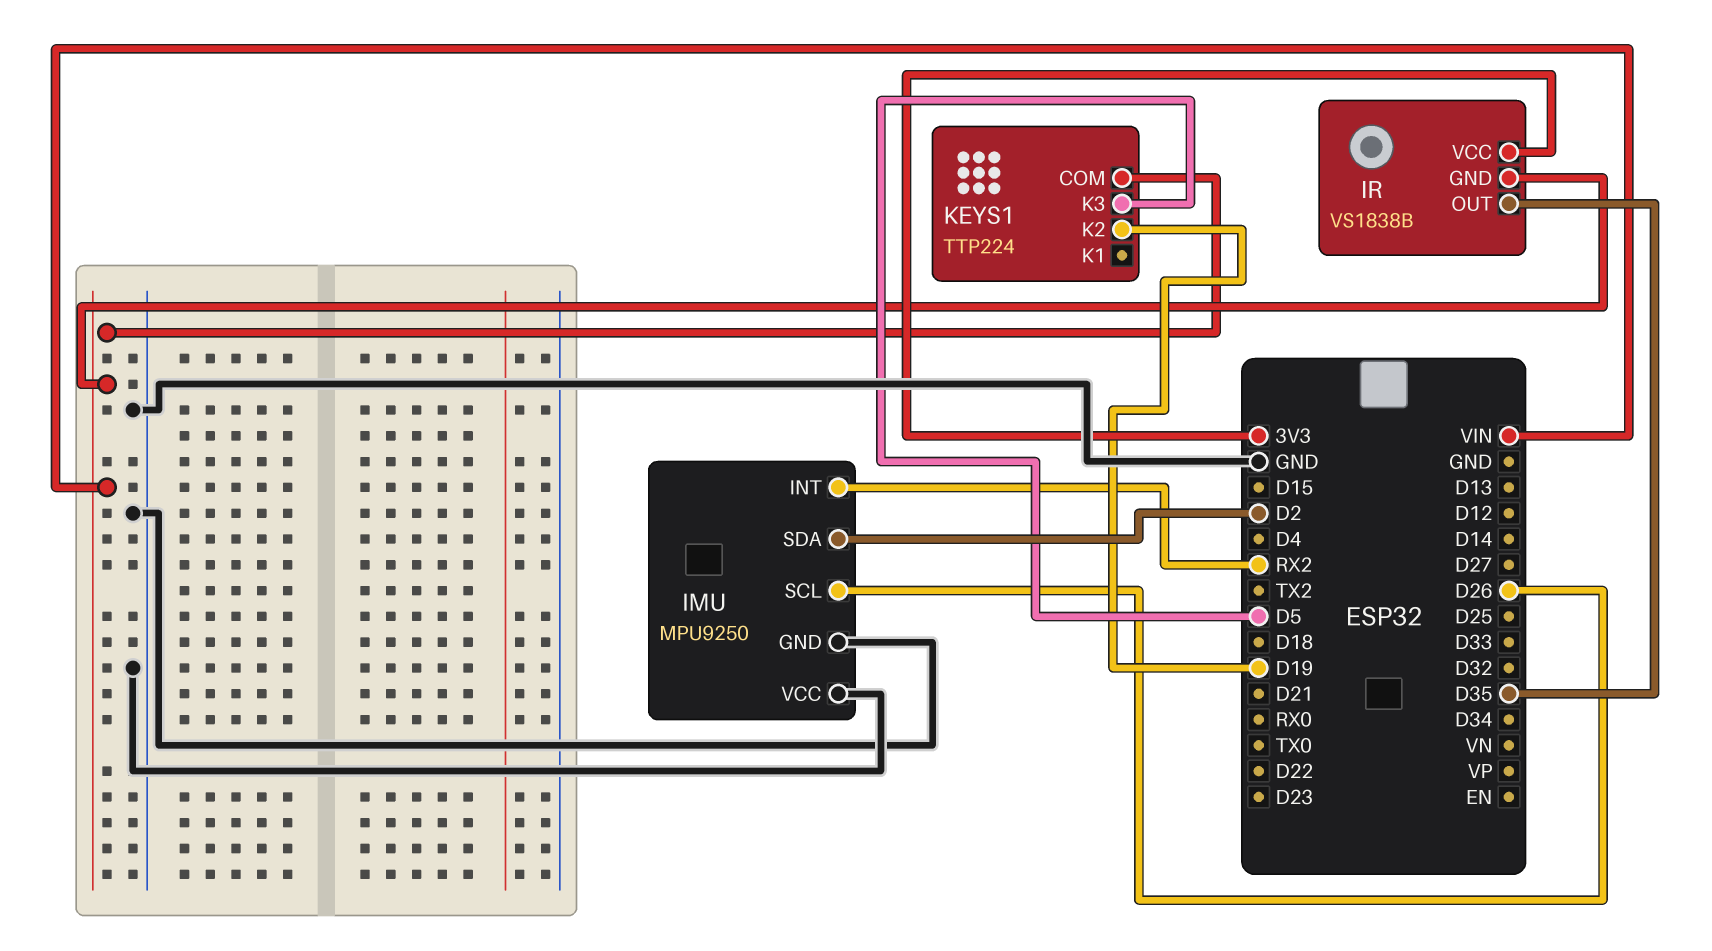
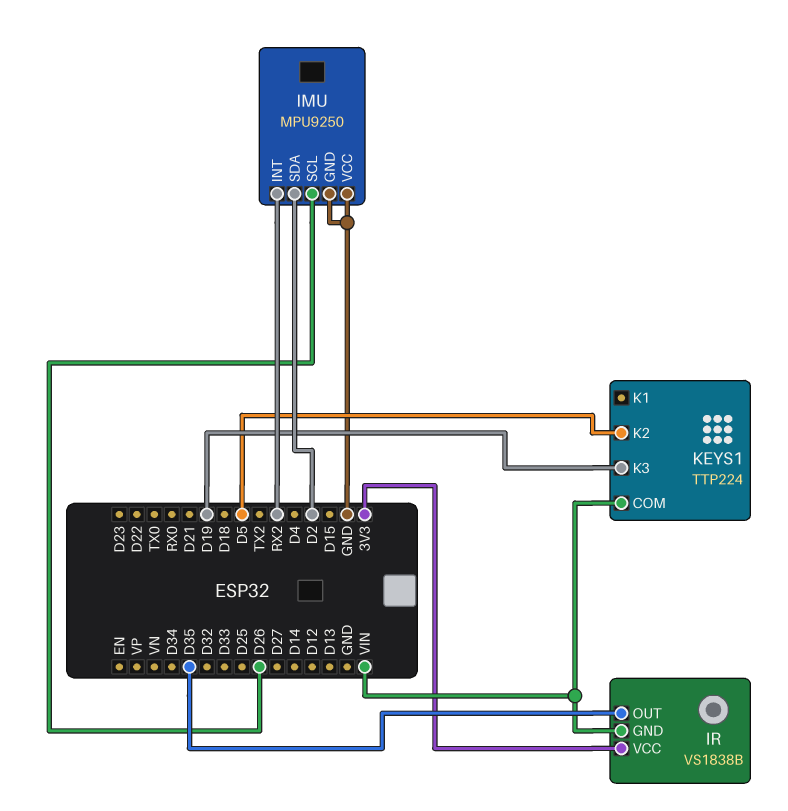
KEYS1 pin K2: D19 -> D5
KEYS1 pin K3: D5 -> D19

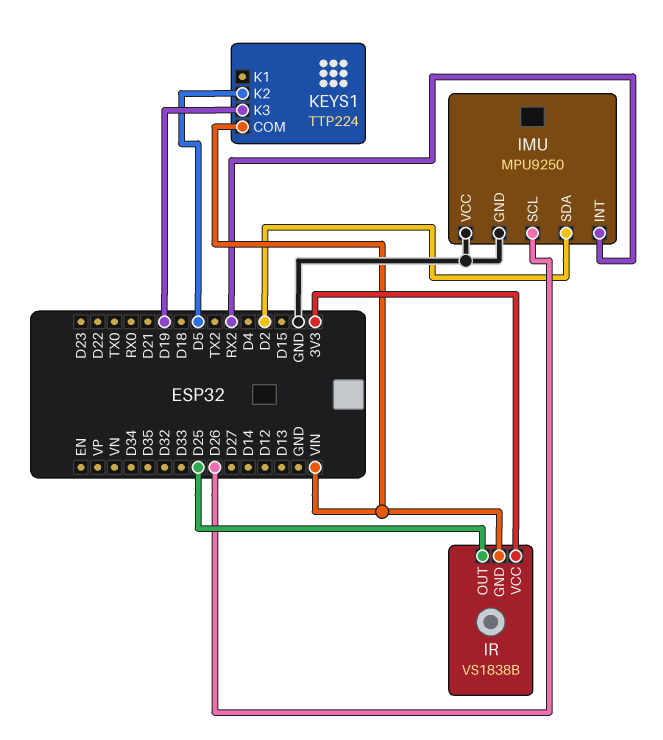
IR pin OUT: D35 -> D25

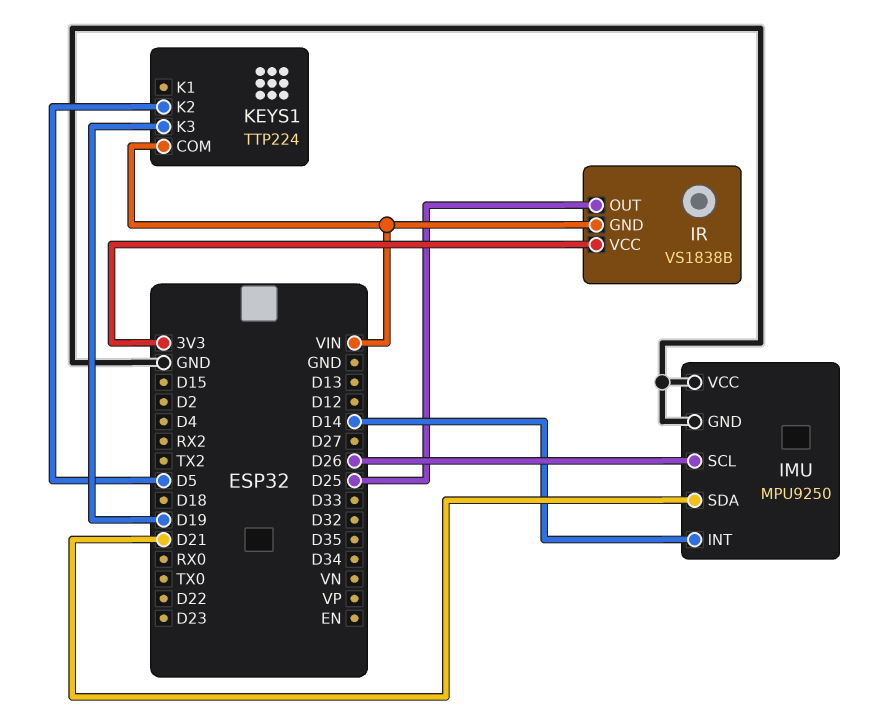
IMU pin INT: RX2 -> D14
IMU pin SDA: D2 -> D21

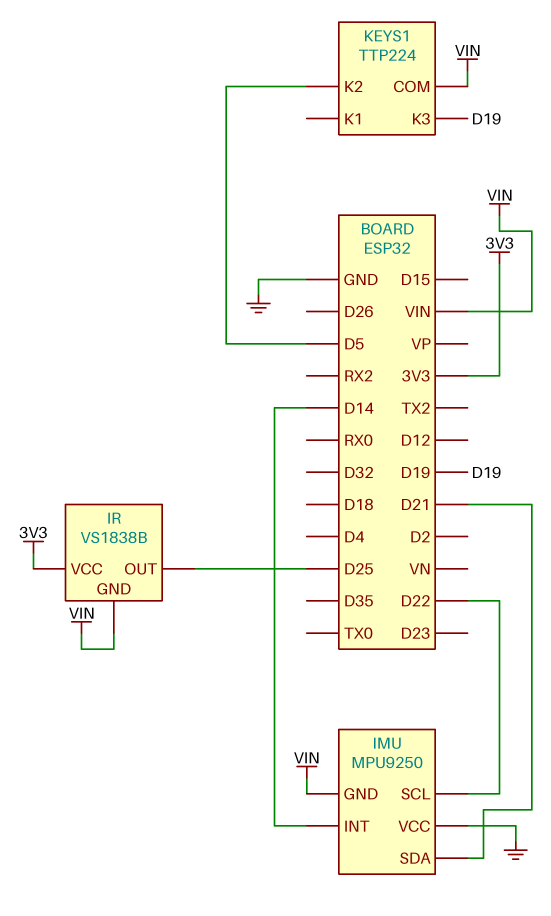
IMU pin GND: GND -> VIN
IMU pin SCL: D26 -> D22

